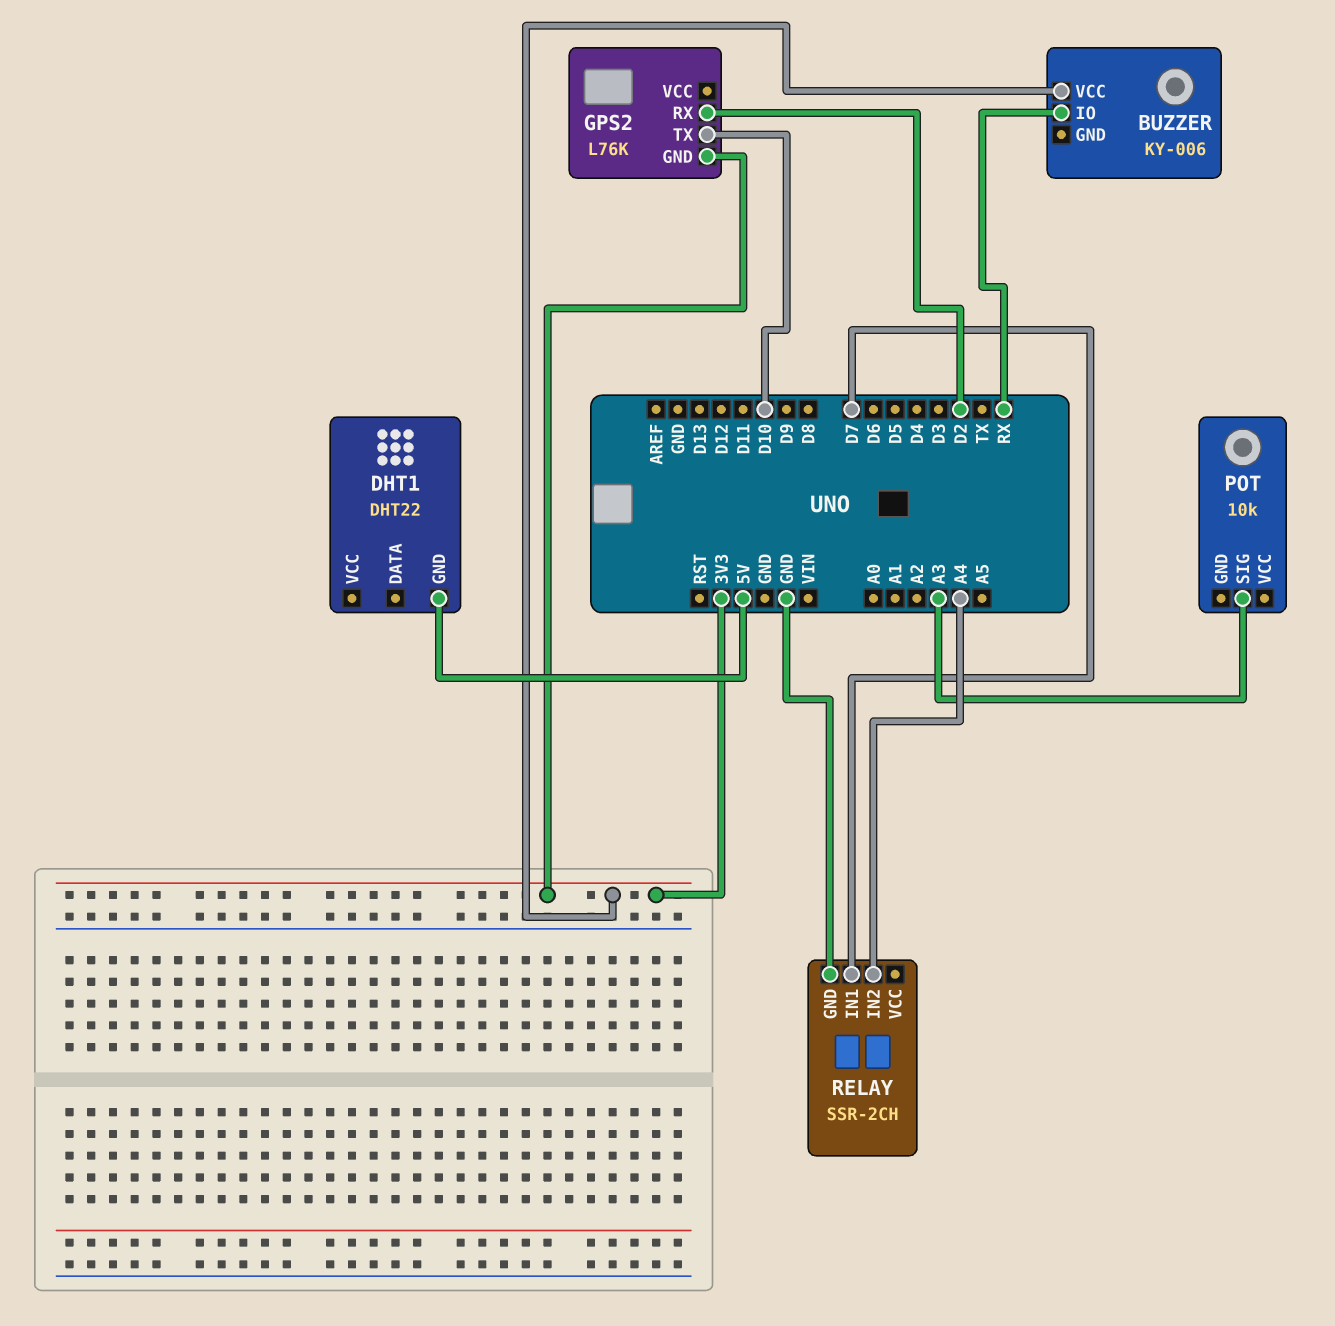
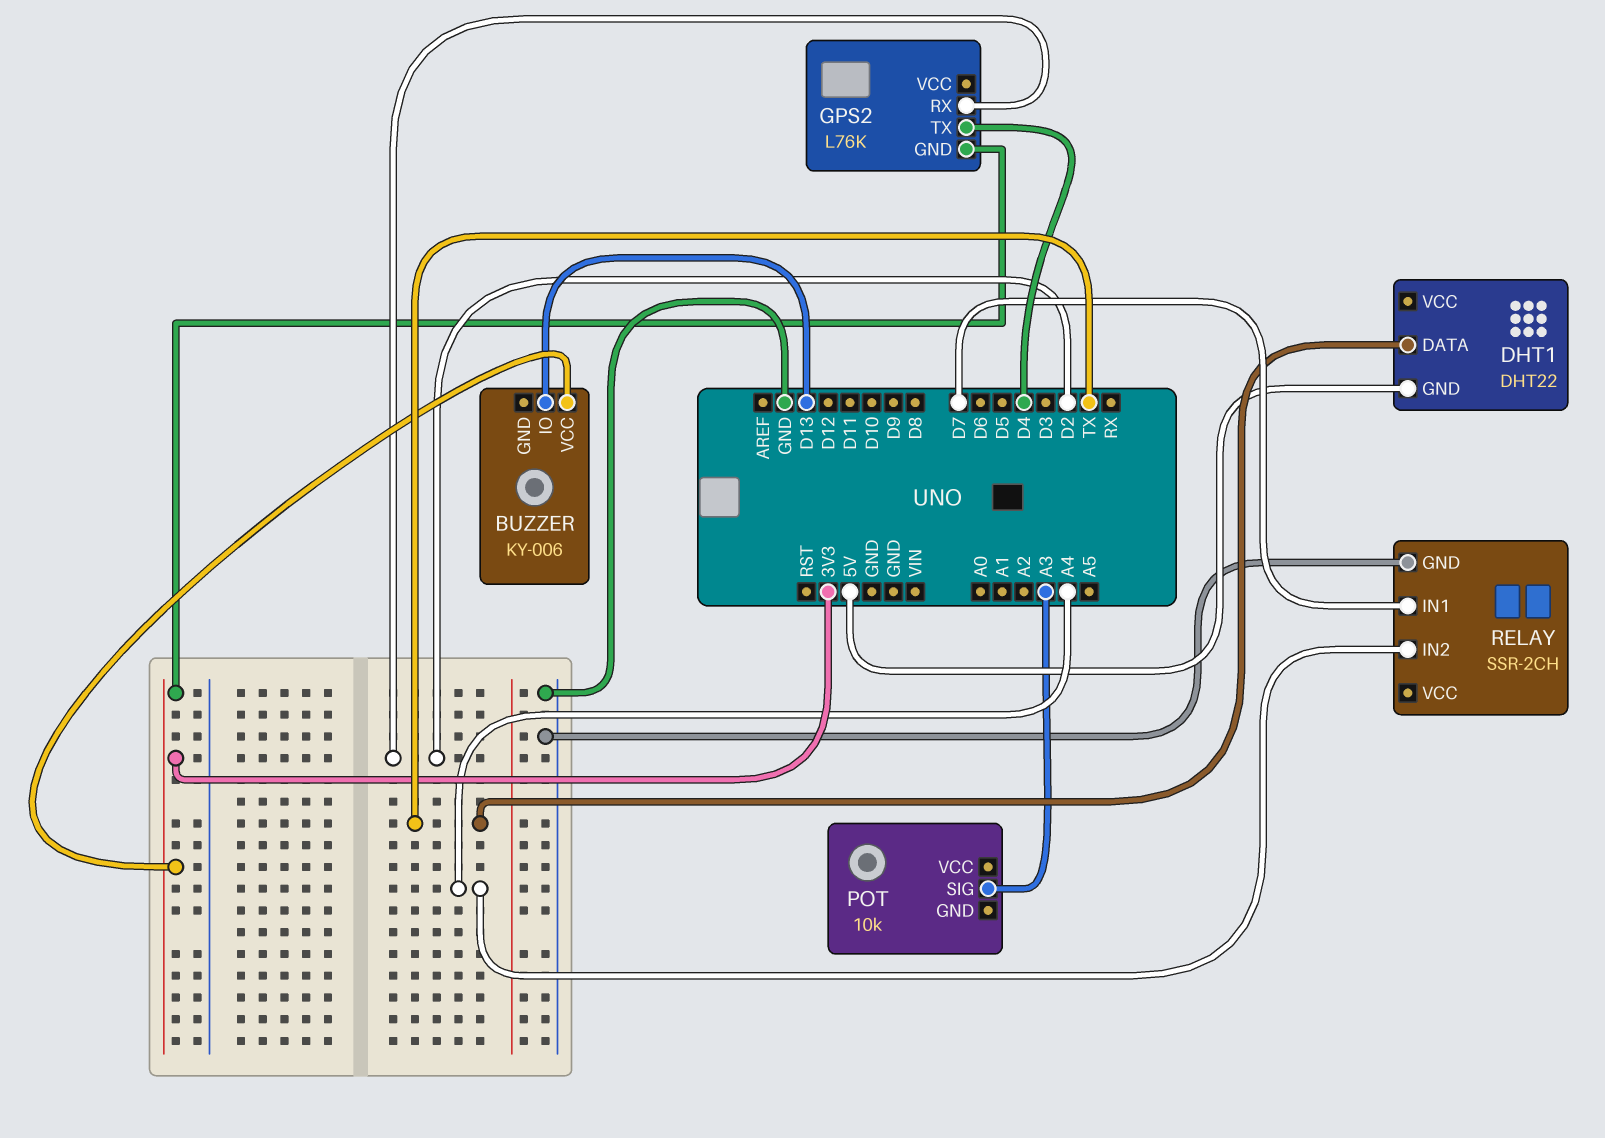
BUZZER pin IO: RX -> D13
DHT1 pin DATA: none -> TX
GPS2 pin TX: D10 -> D4

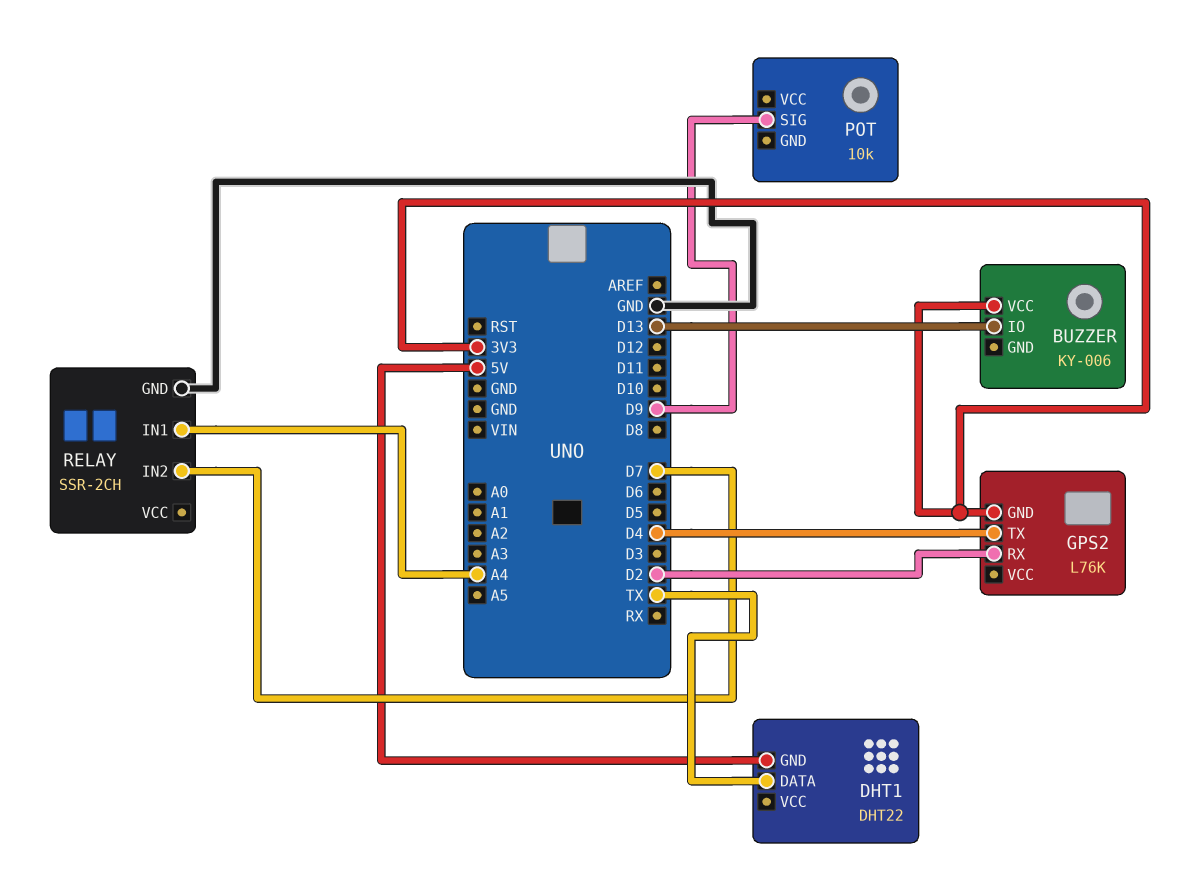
POT pin SIG: A3 -> D9
RELAY pin IN1: D7 -> A4
RELAY pin IN2: A4 -> D7

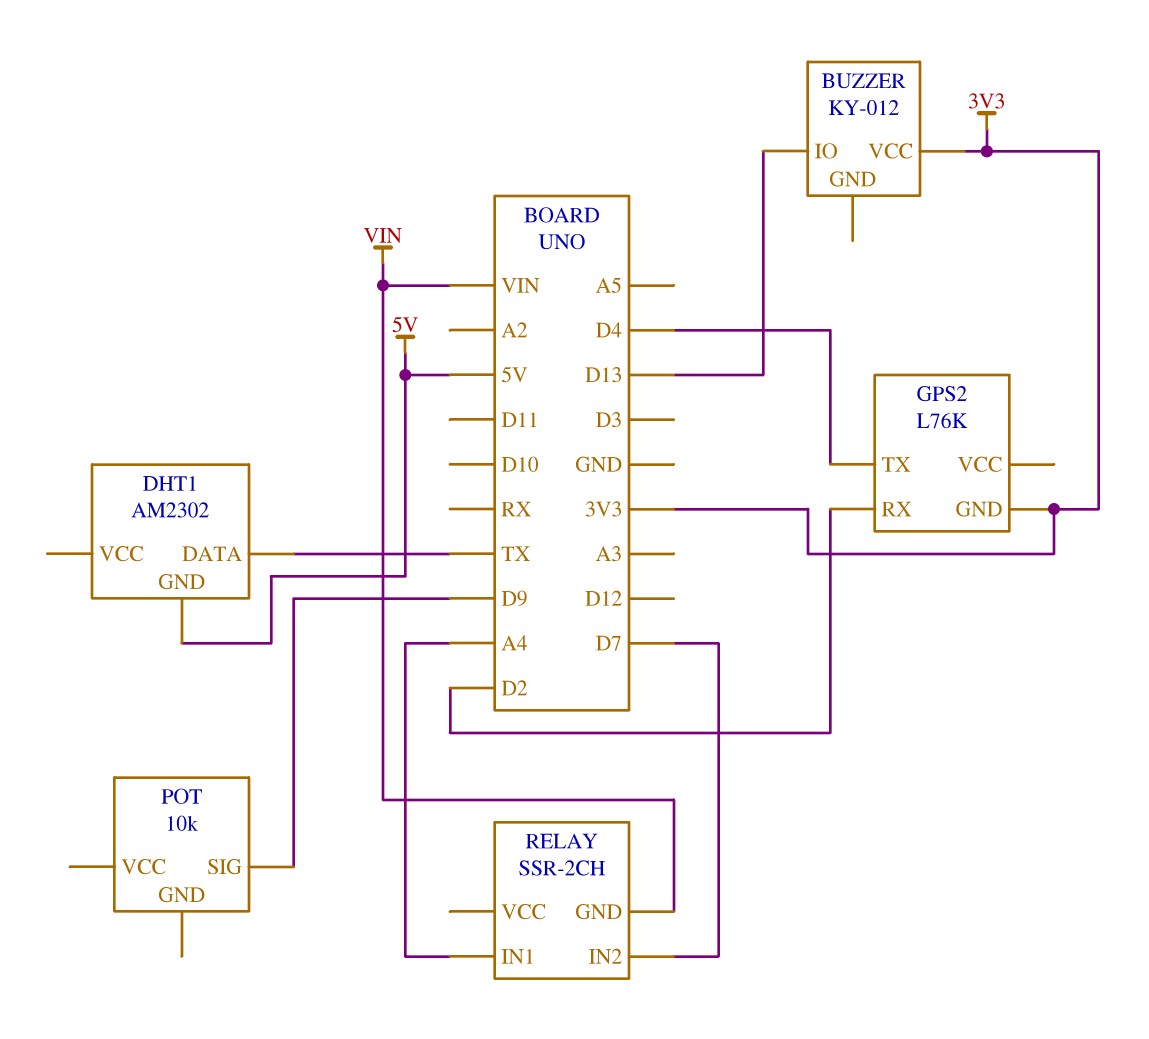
BUZZER: KY-006 -> KY-012
DHT1: DHT22 -> AM2302
RELAY pin GND: GND -> VIN

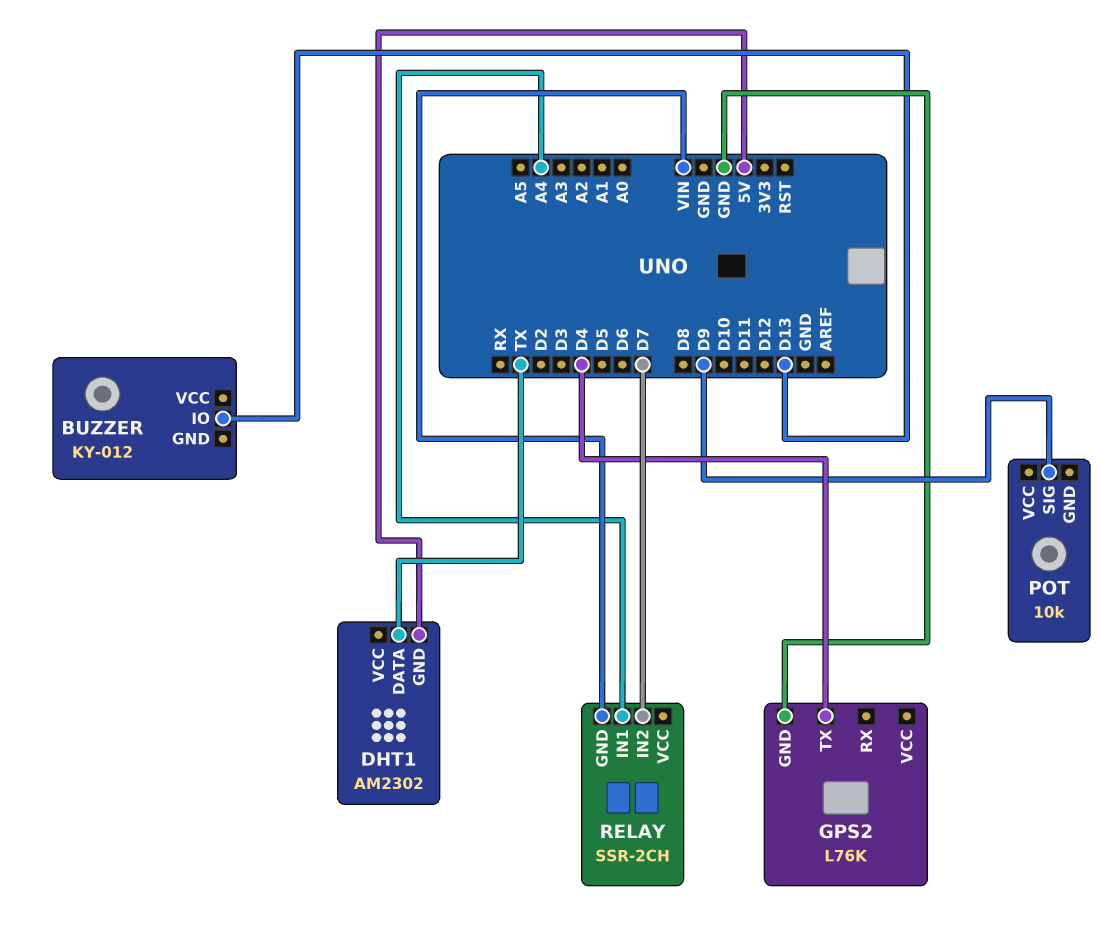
BUZZER pin VCC: 3V3 -> none
GPS2 pin GND: 3V3 -> GND
GPS2 pin RX: D2 -> none

